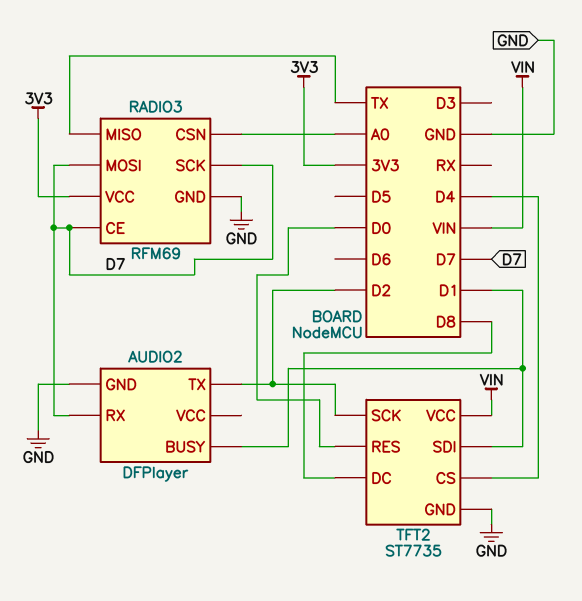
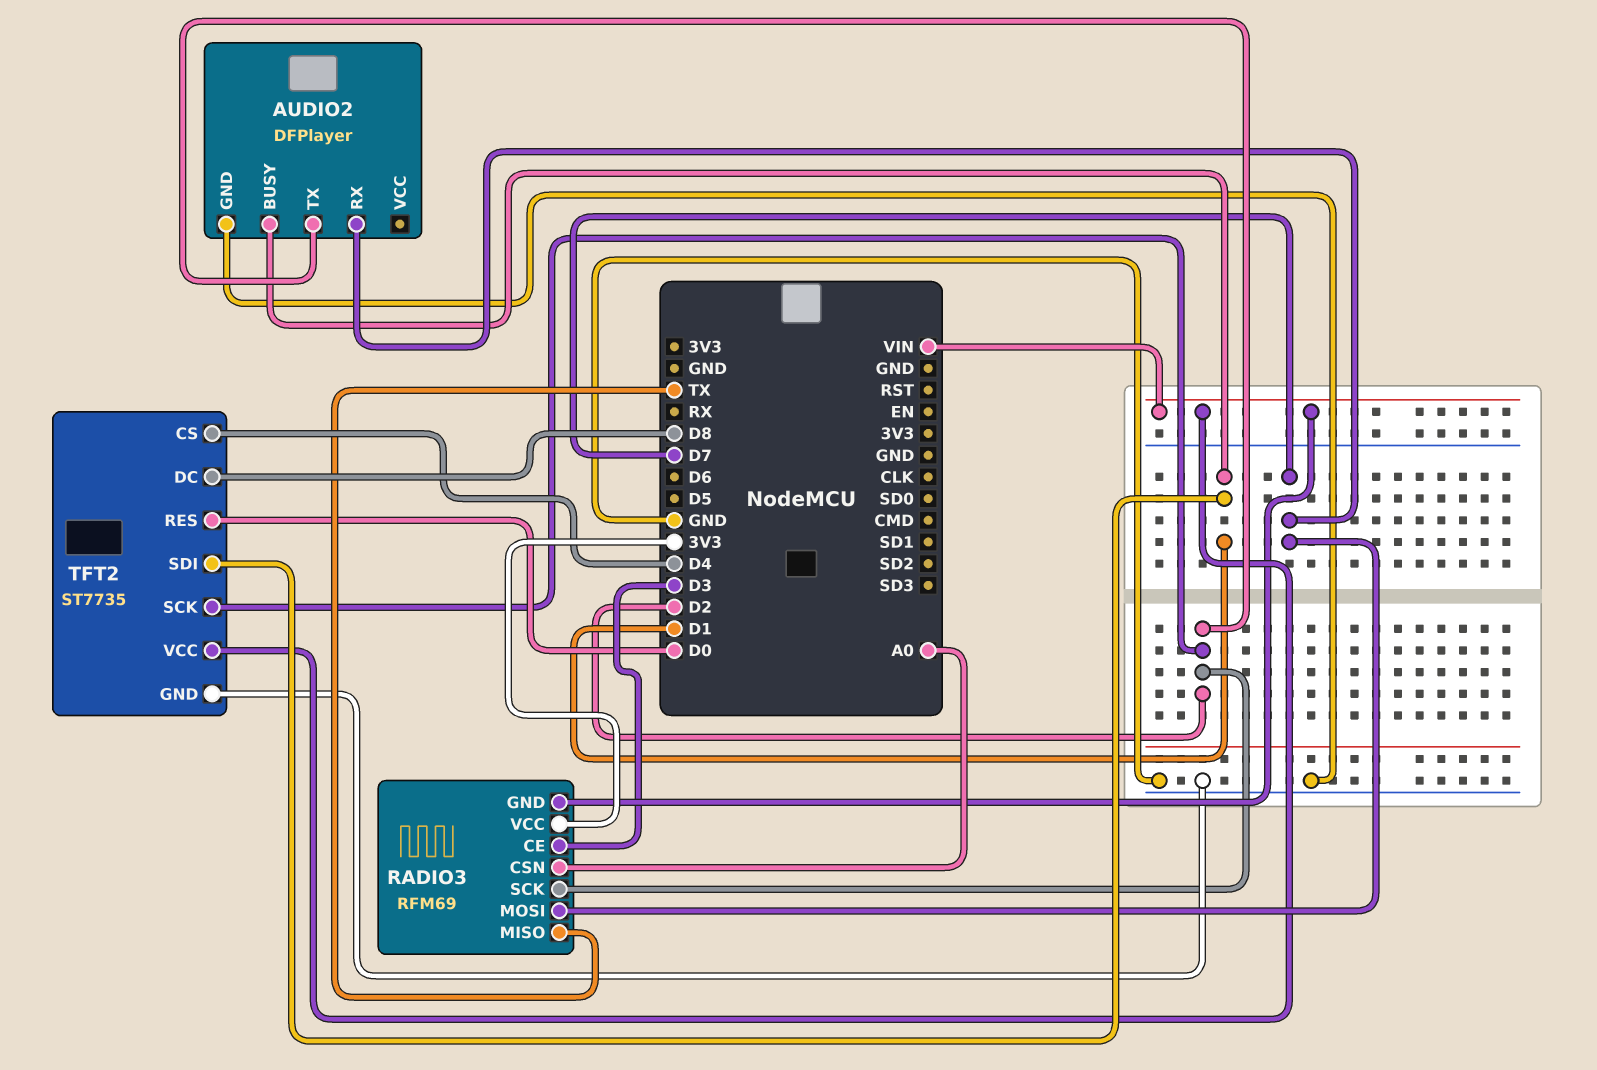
RADIO3 pin CE: D7 -> D3
RADIO3 pin GND: GND -> VIN
RADIO3 pin SCK: D7 -> D2

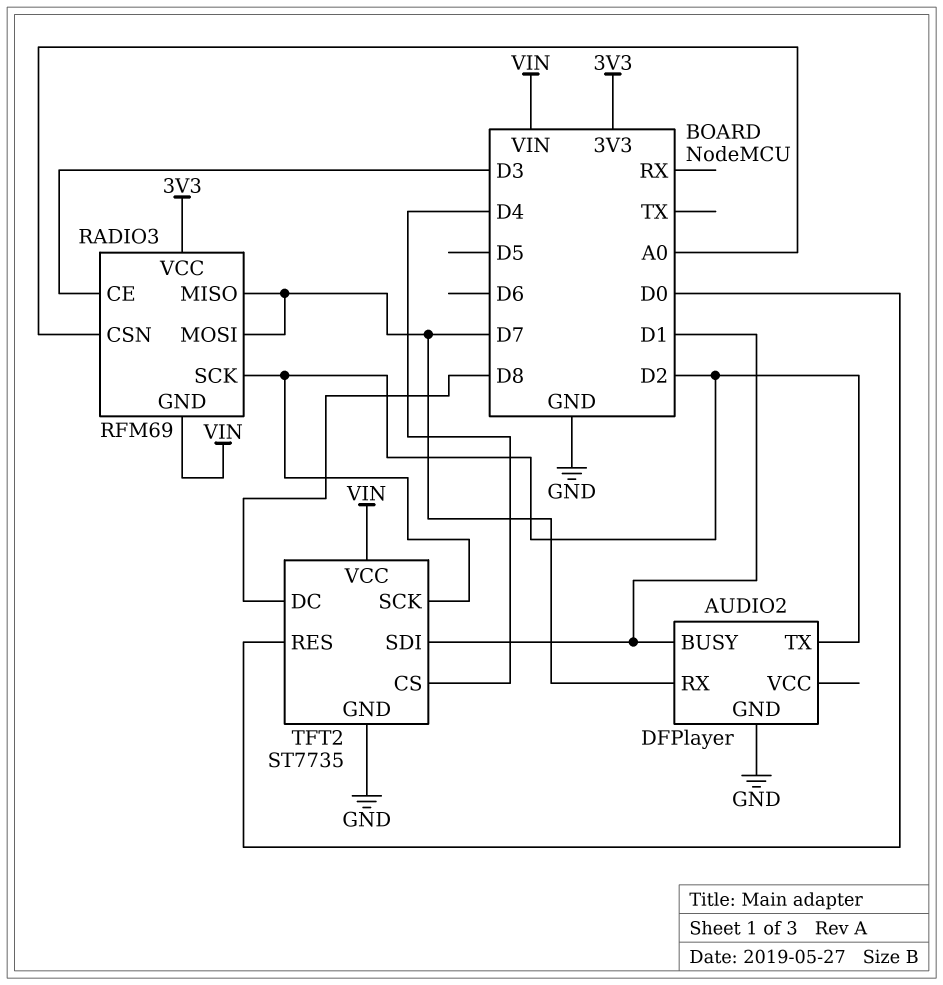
RADIO3 pin MISO: TX -> D7

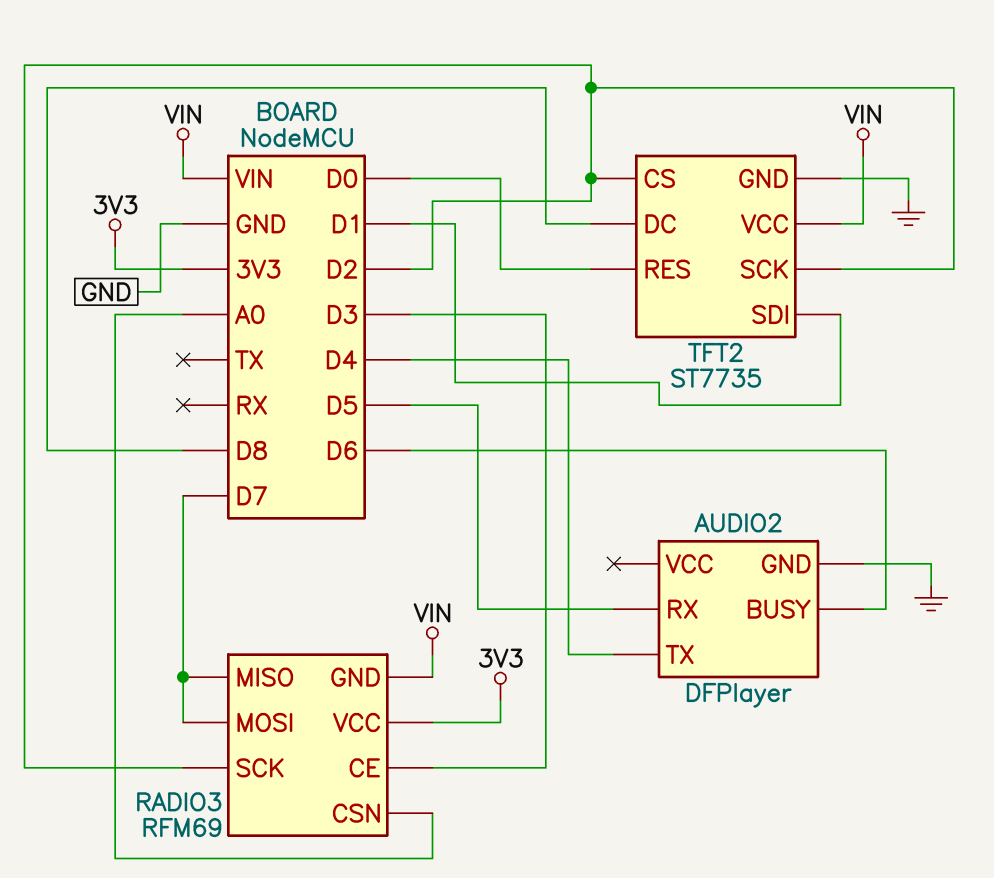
AUDIO2 pin BUSY: D1 -> D6
AUDIO2 pin RX: D7 -> D5
AUDIO2 pin TX: D2 -> D4
TFT2 pin CS: D4 -> D2

